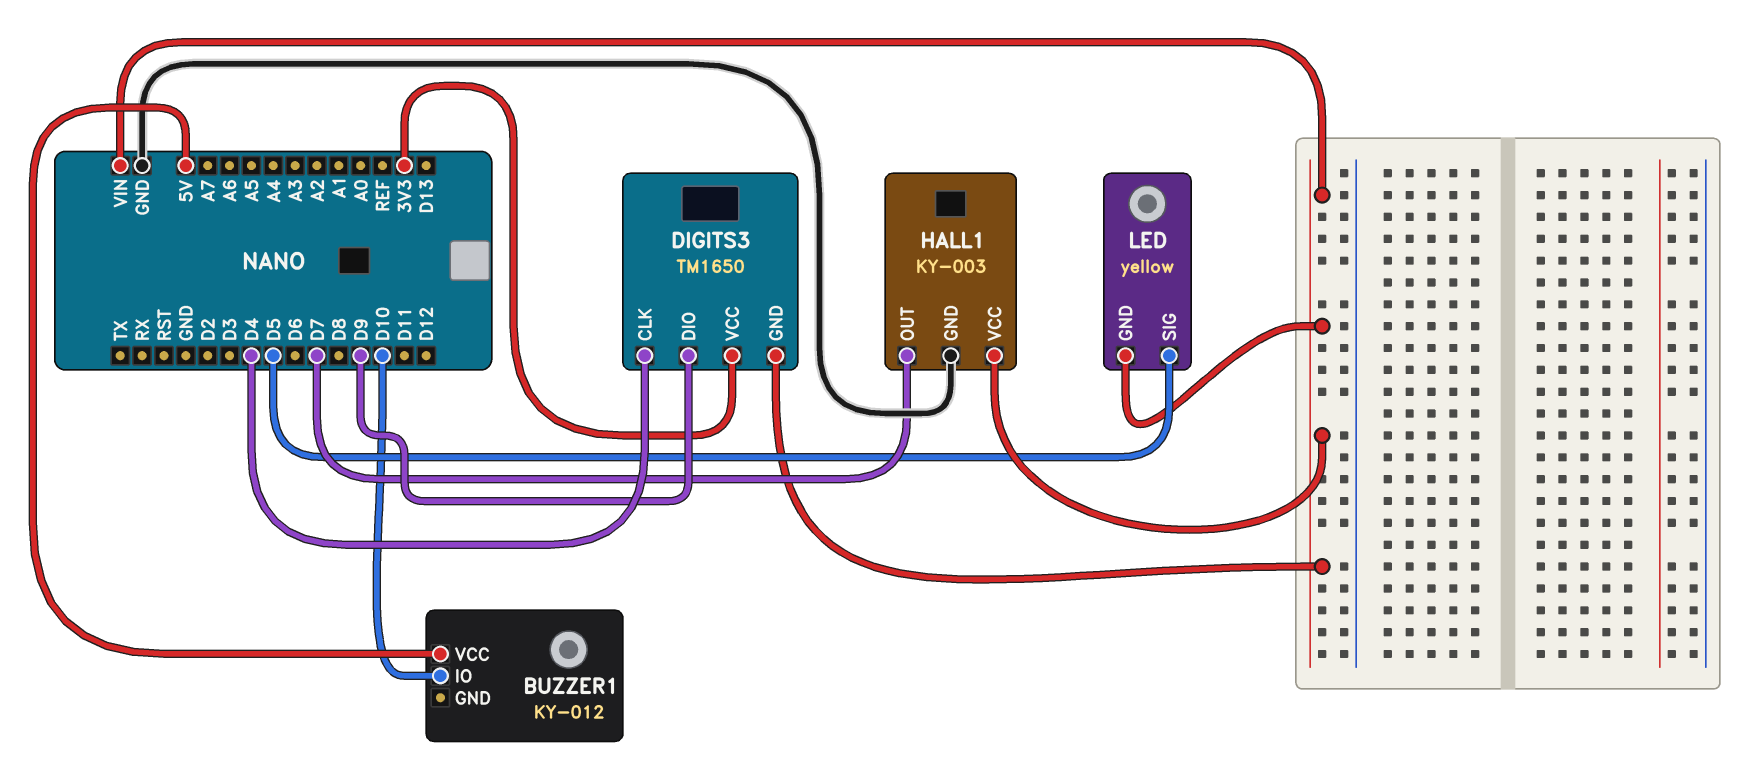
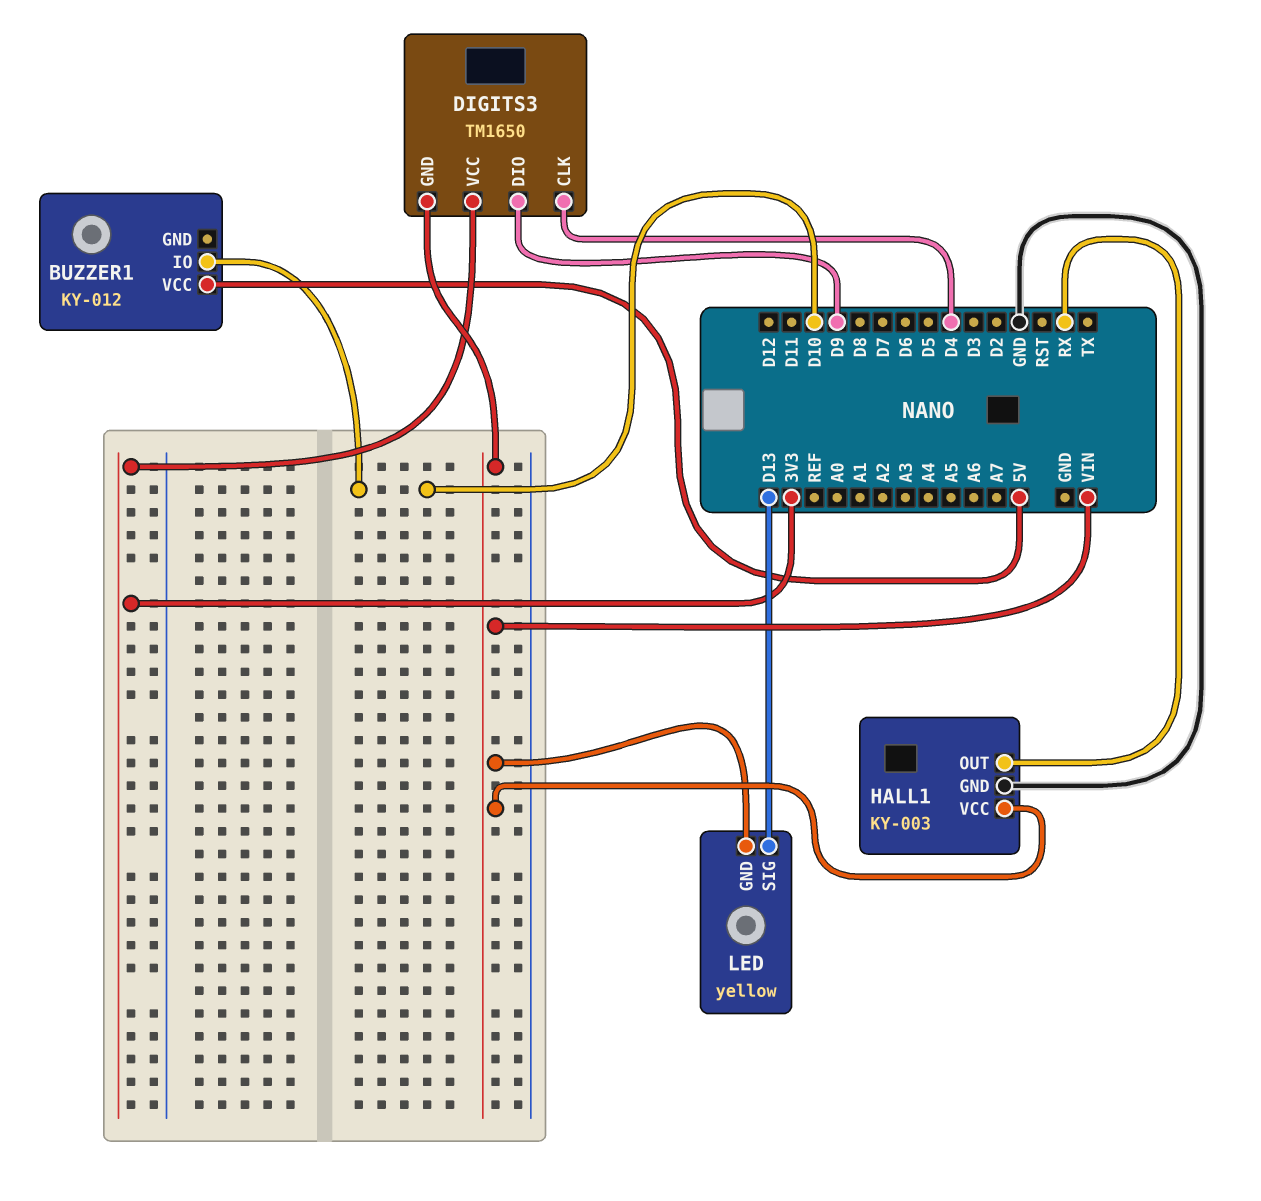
HALL1 pin OUT: D7 -> RX
LED pin SIG: D5 -> D13

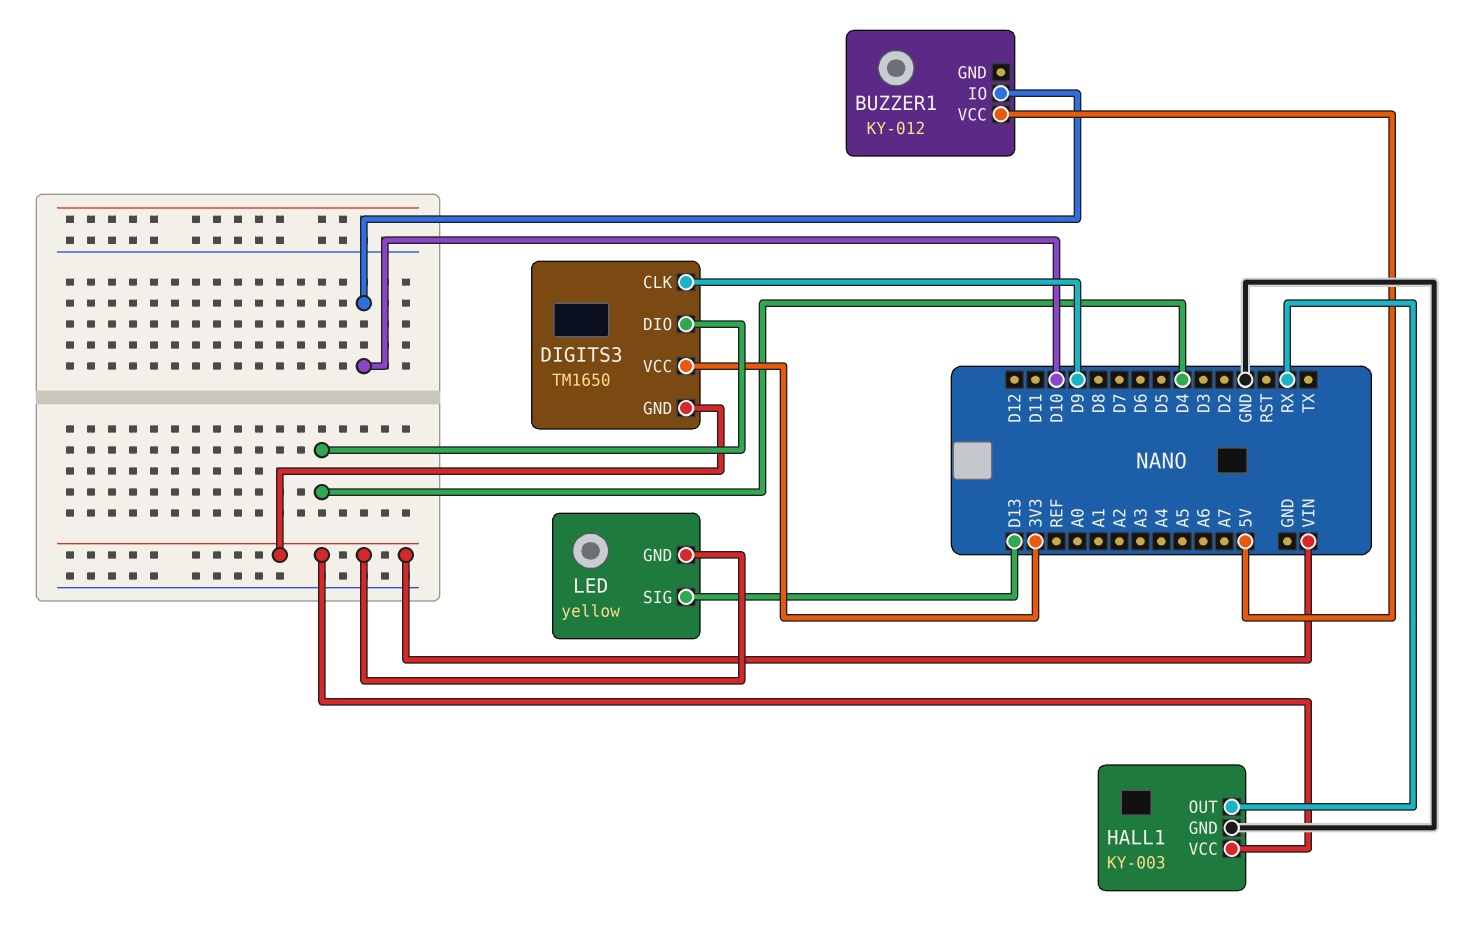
DIGITS3 pin CLK: D4 -> D9
DIGITS3 pin DIO: D9 -> D4

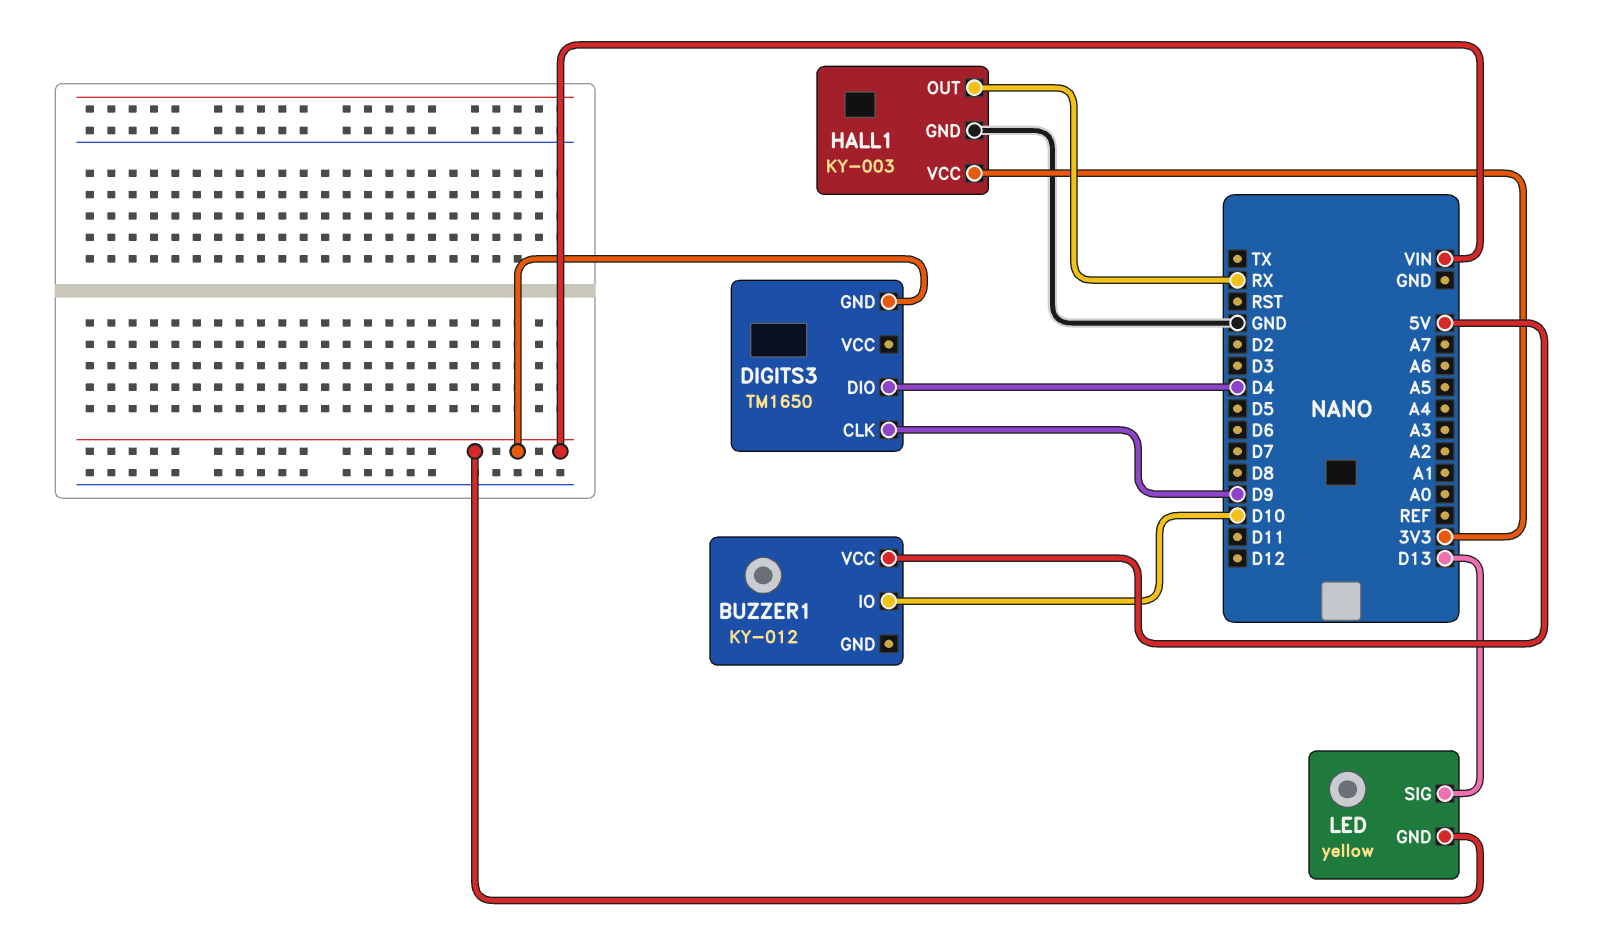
DIGITS3 pin VCC: 3V3 -> none
HALL1 pin VCC: VIN -> 3V3

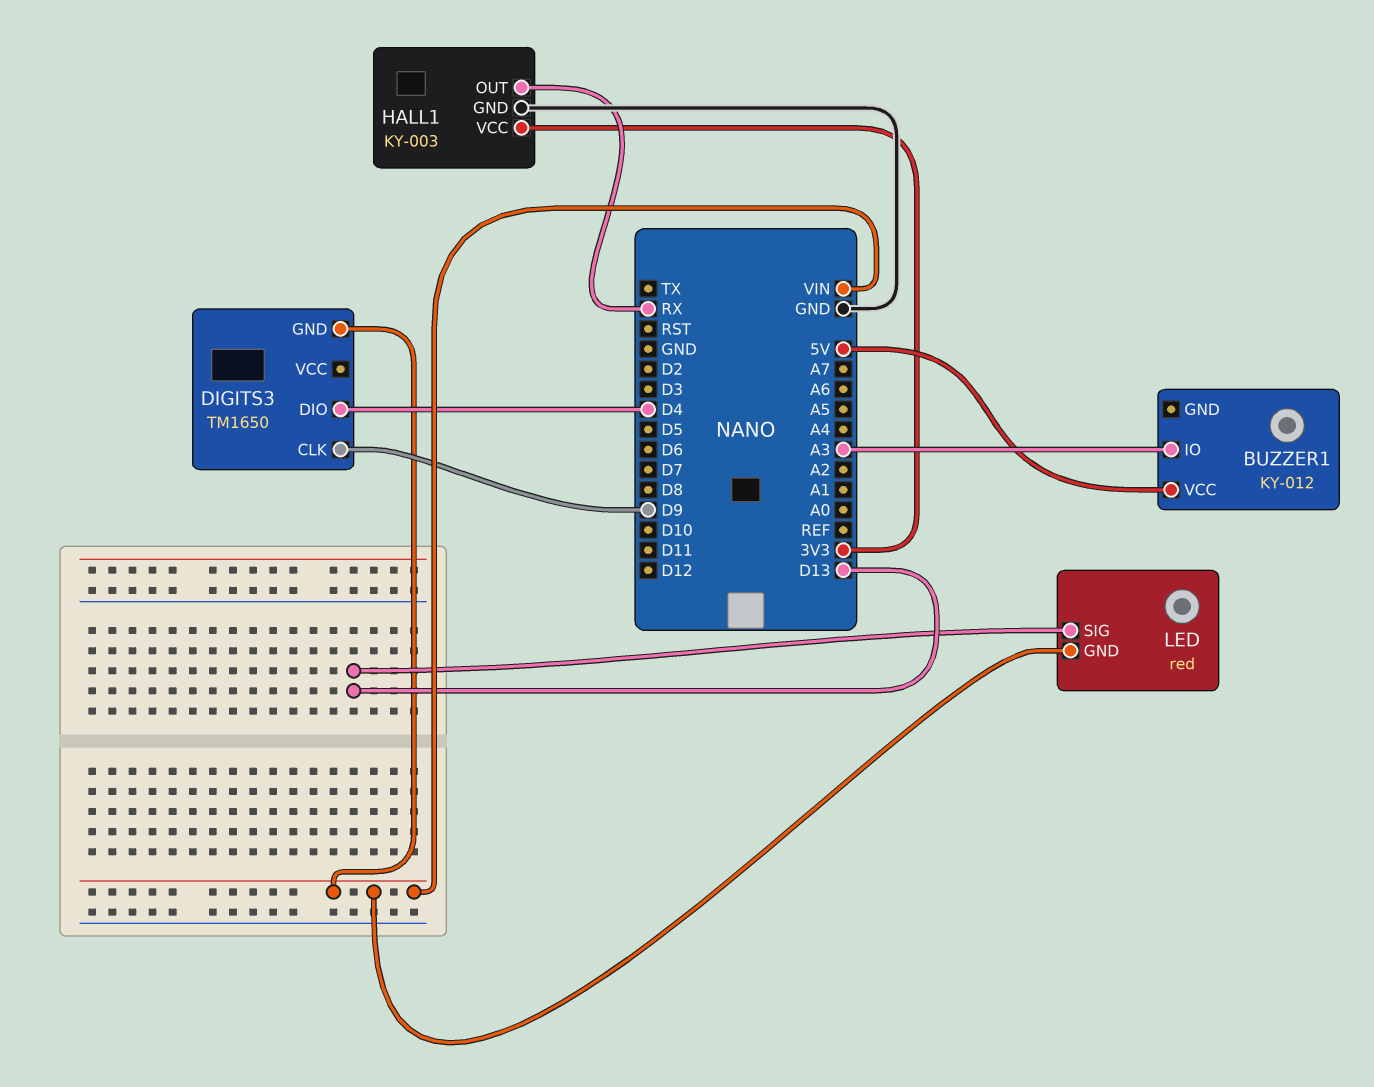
BUZZER1 pin IO: D10 -> A3
LED: yellow -> red

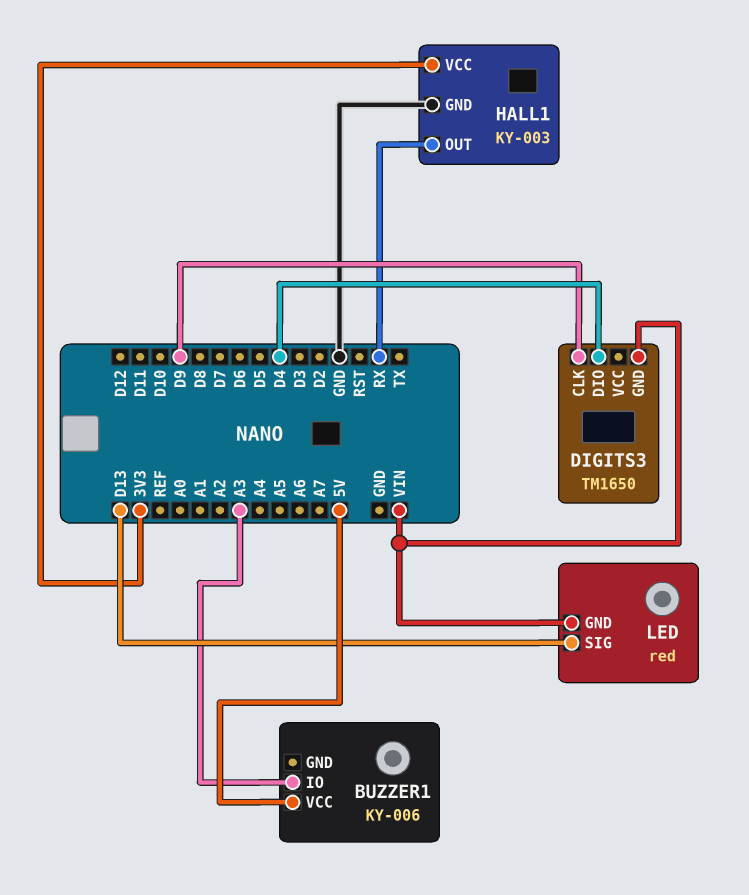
BUZZER1: KY-012 -> KY-006

